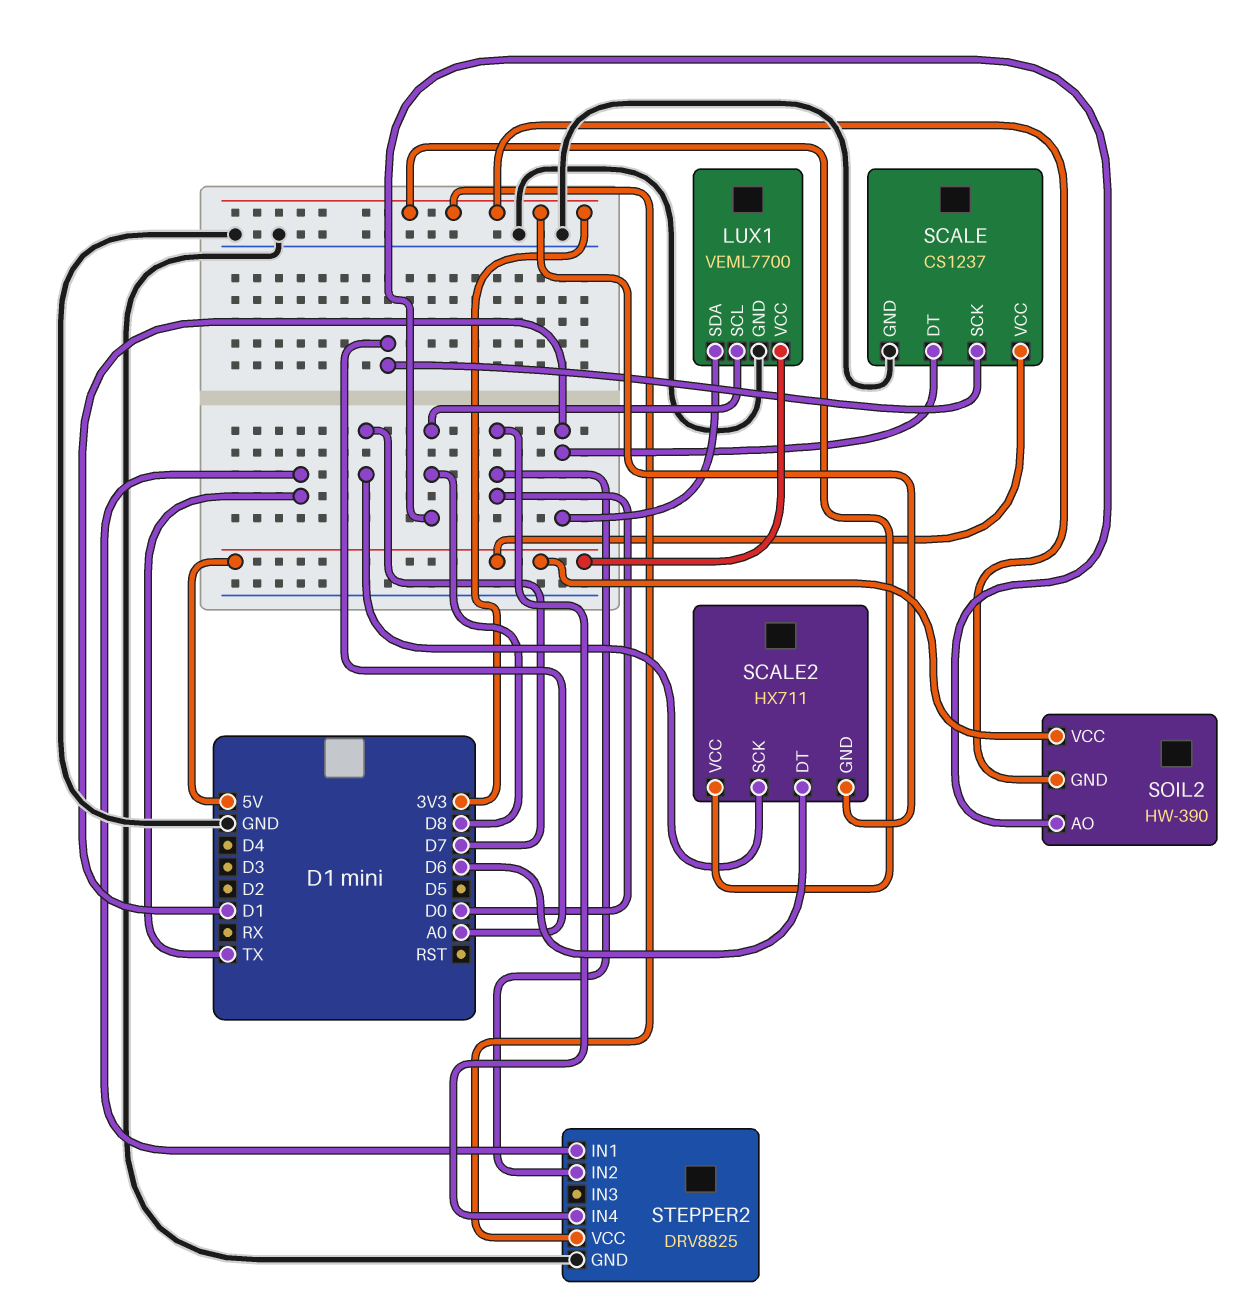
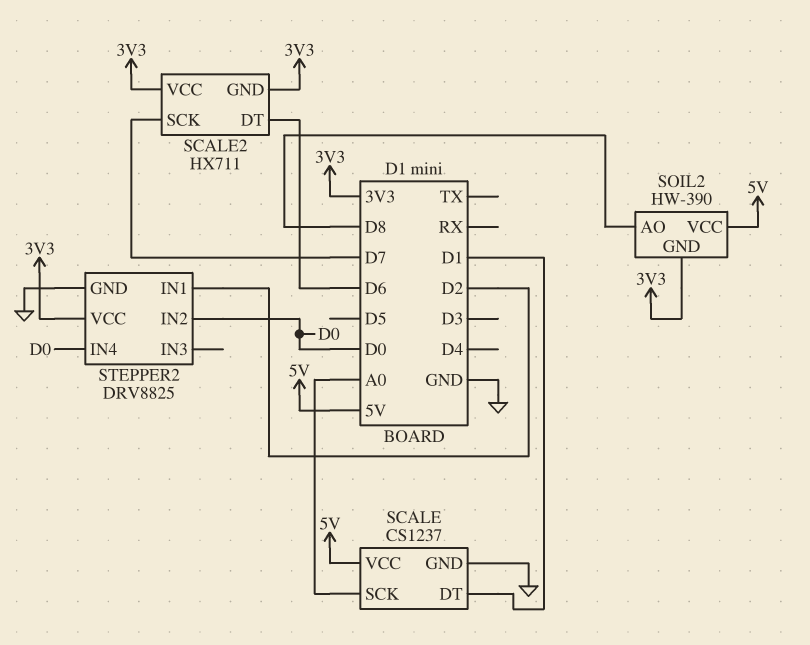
LUX1: VEML7700 -> none
LUX1 pin GND: GND -> none
LUX1 pin SCL: D8 -> none
LUX1 pin SDA: D1 -> none
LUX1 pin VCC: 5V -> none
STEPPER2 pin IN1: TX -> D2

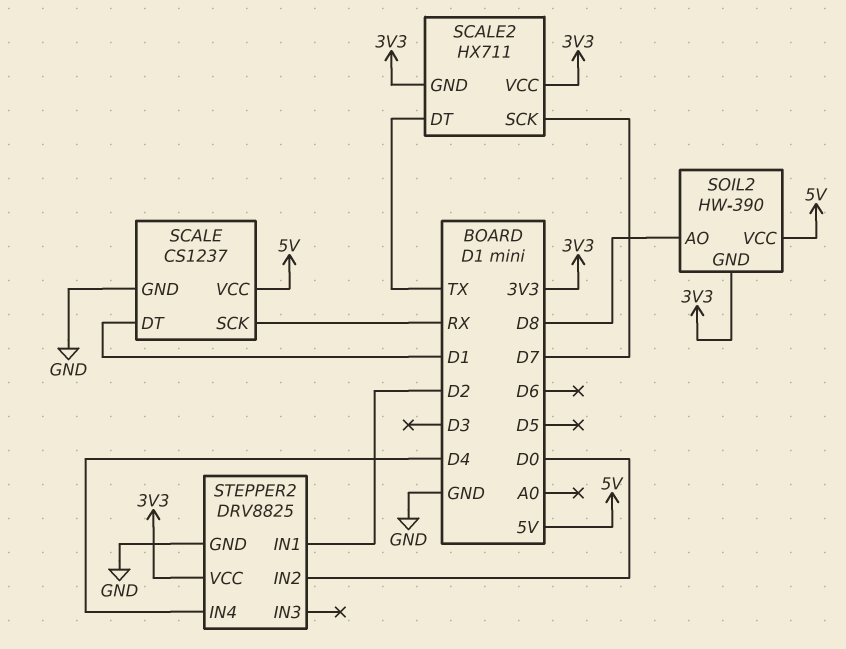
SCALE pin SCK: A0 -> RX
SCALE2 pin DT: D6 -> TX
STEPPER2 pin IN4: D0 -> D4

